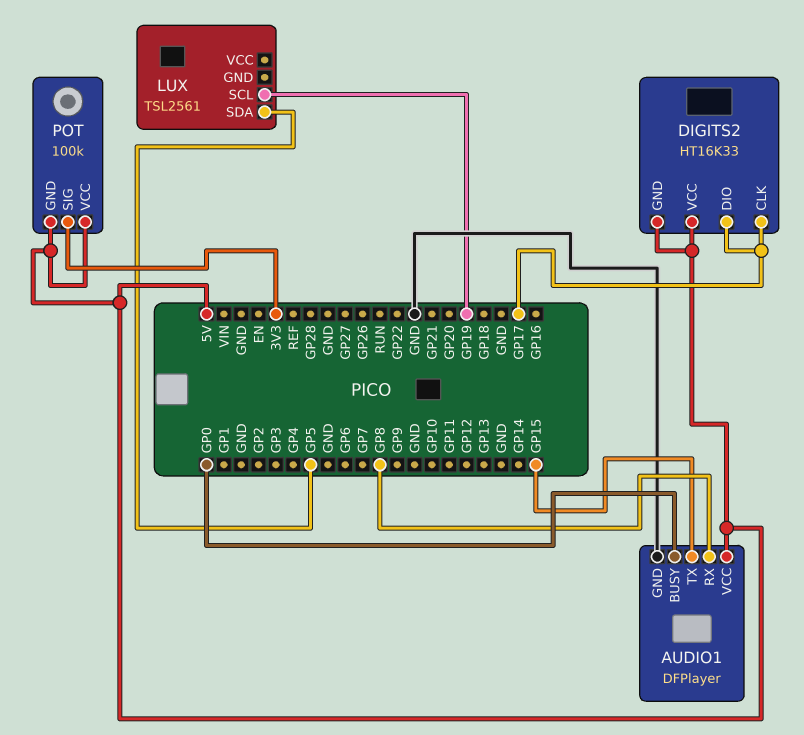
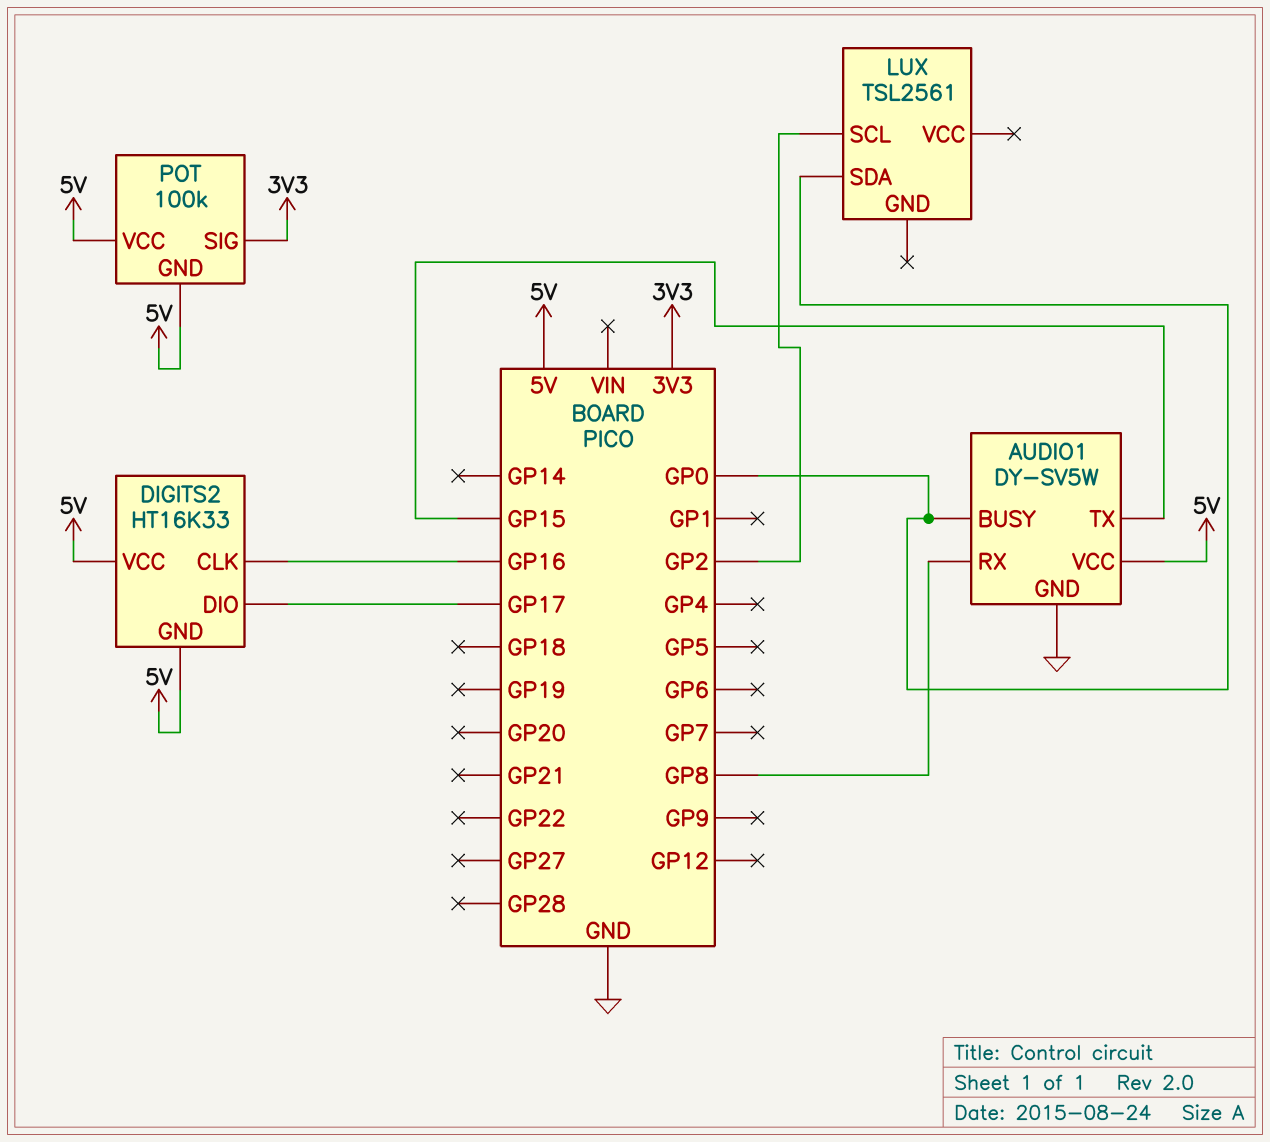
AUDIO1: DFPlayer -> DY-SV5W
DIGITS2 pin CLK: GP17 -> GP16
LUX pin SCL: GP19 -> GP2
LUX pin SDA: GP5 -> GP0

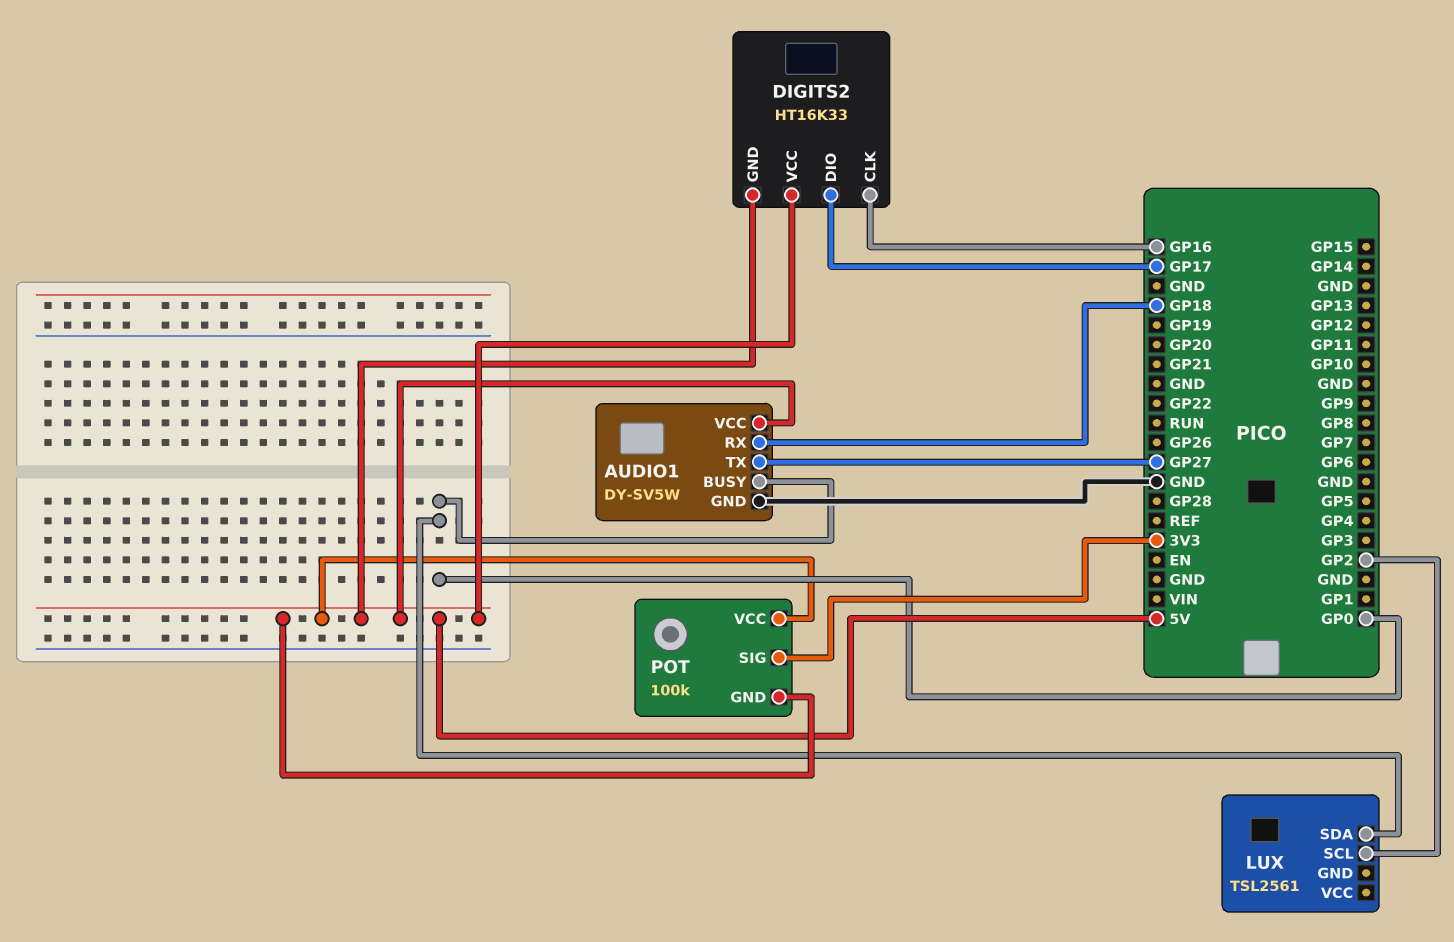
AUDIO1 pin RX: GP8 -> GP18
AUDIO1 pin TX: GP15 -> GP27

